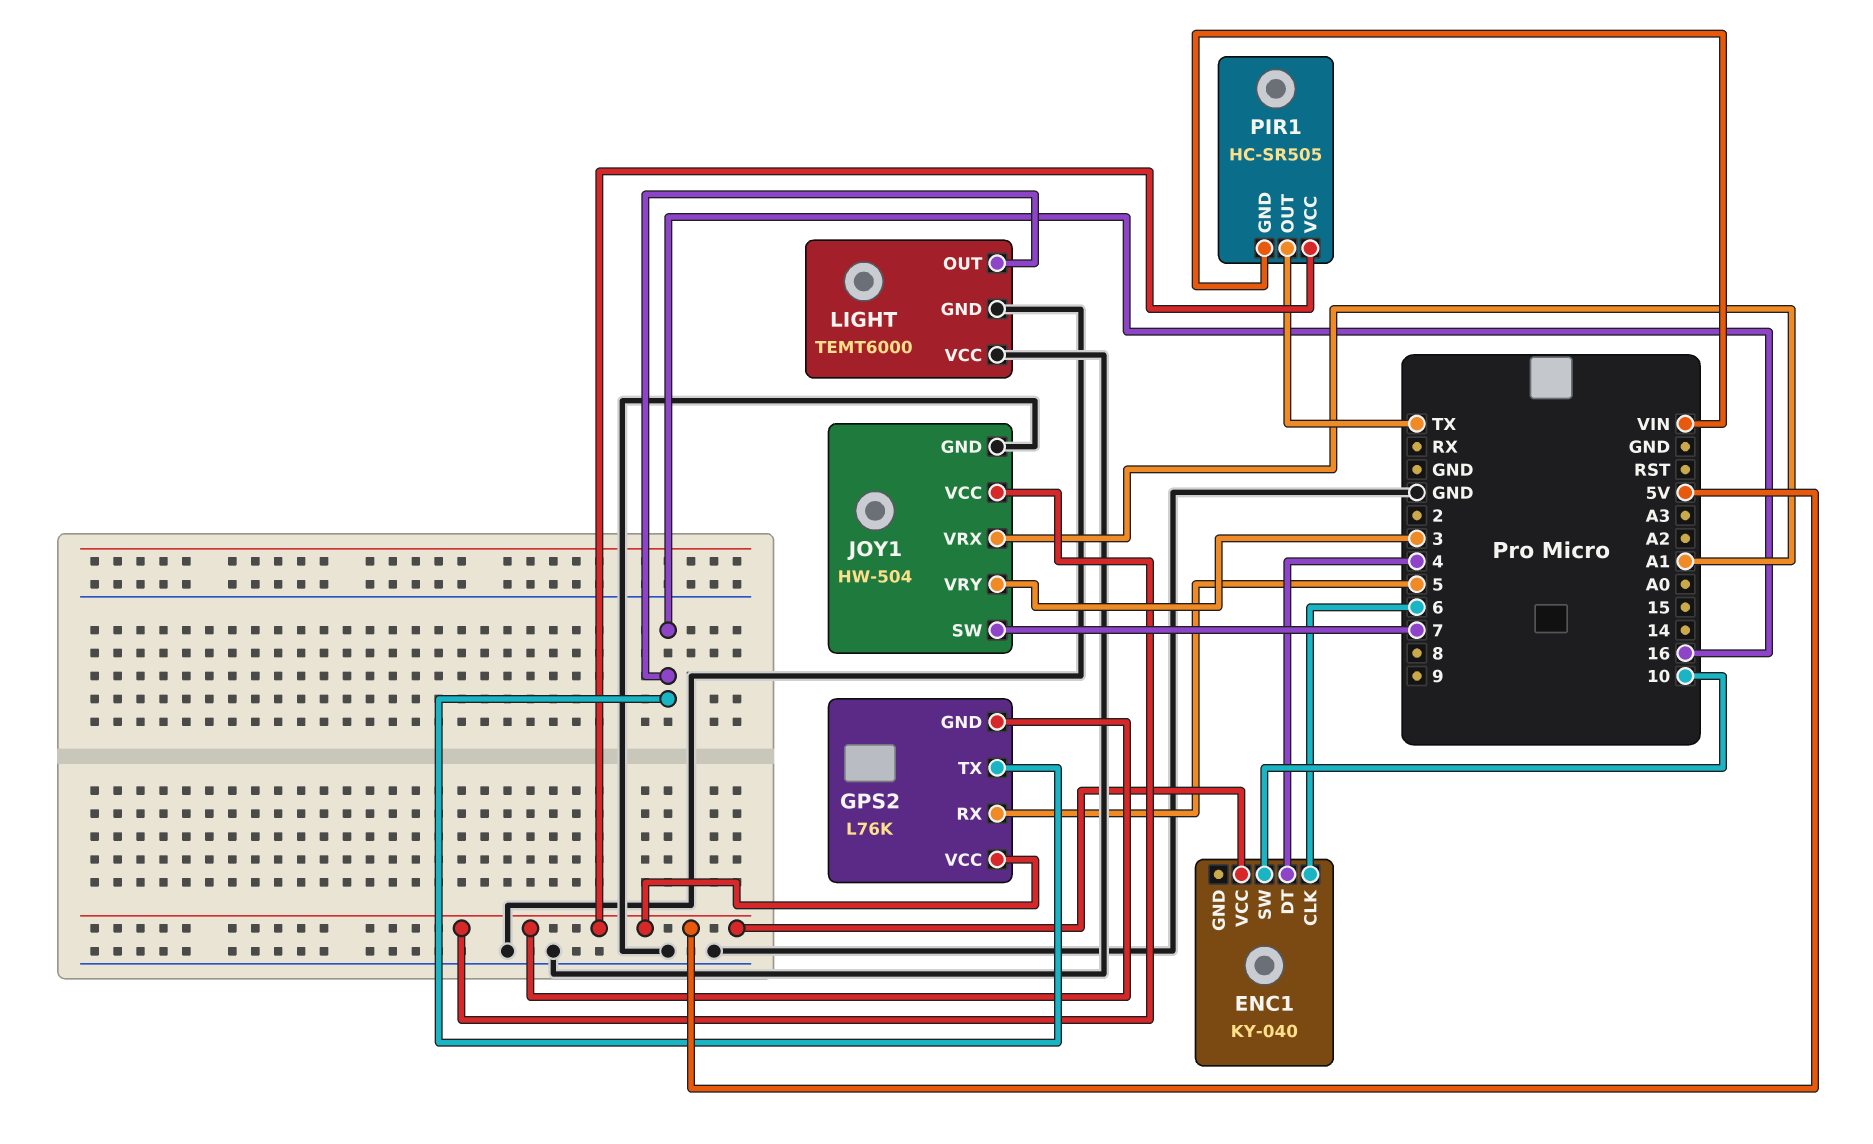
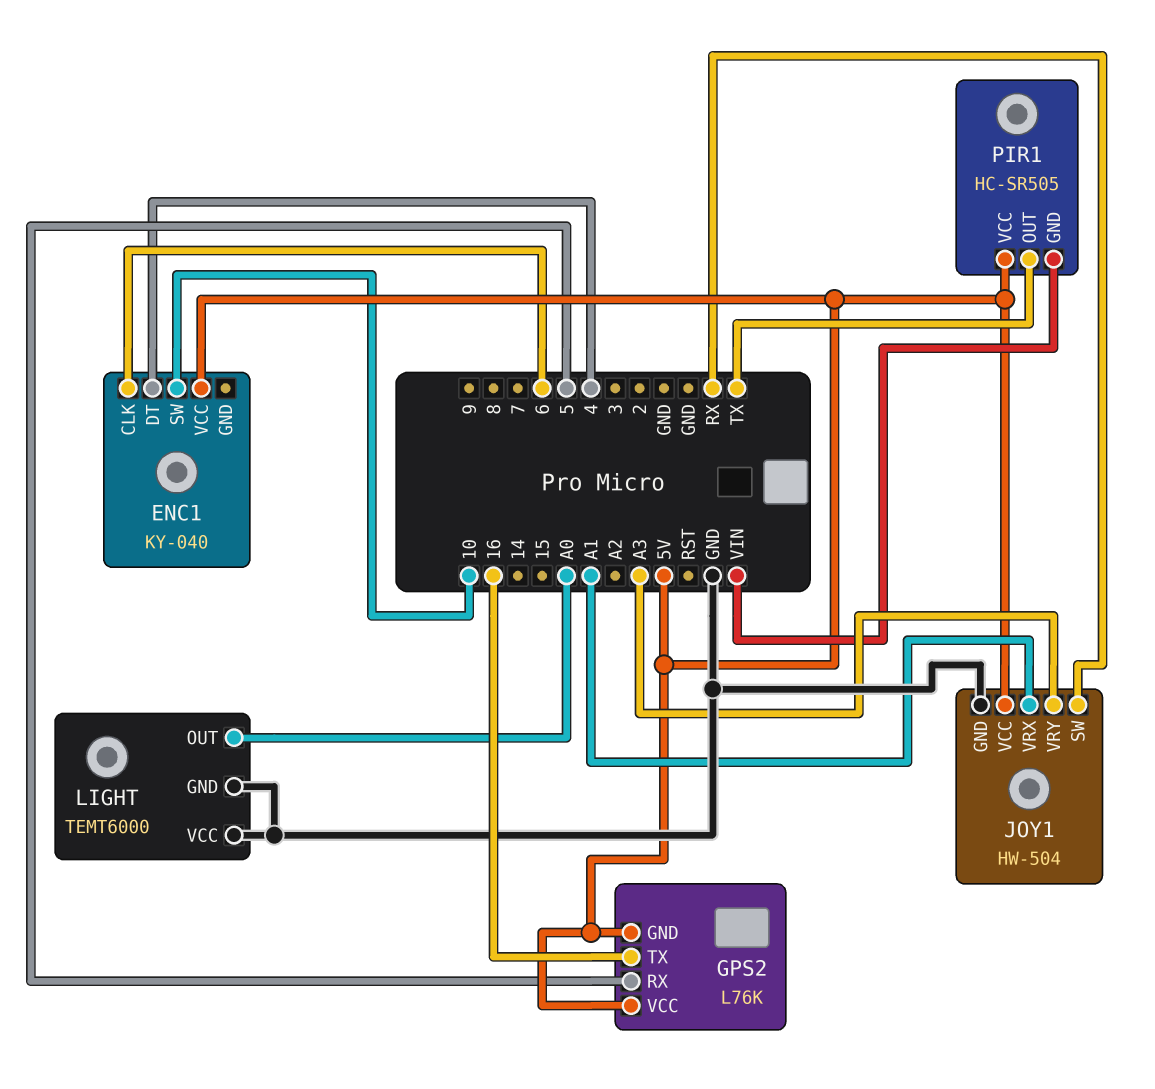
JOY1 pin SW: 7 -> RX
JOY1 pin VRY: 3 -> A3
LIGHT pin OUT: 16 -> A0

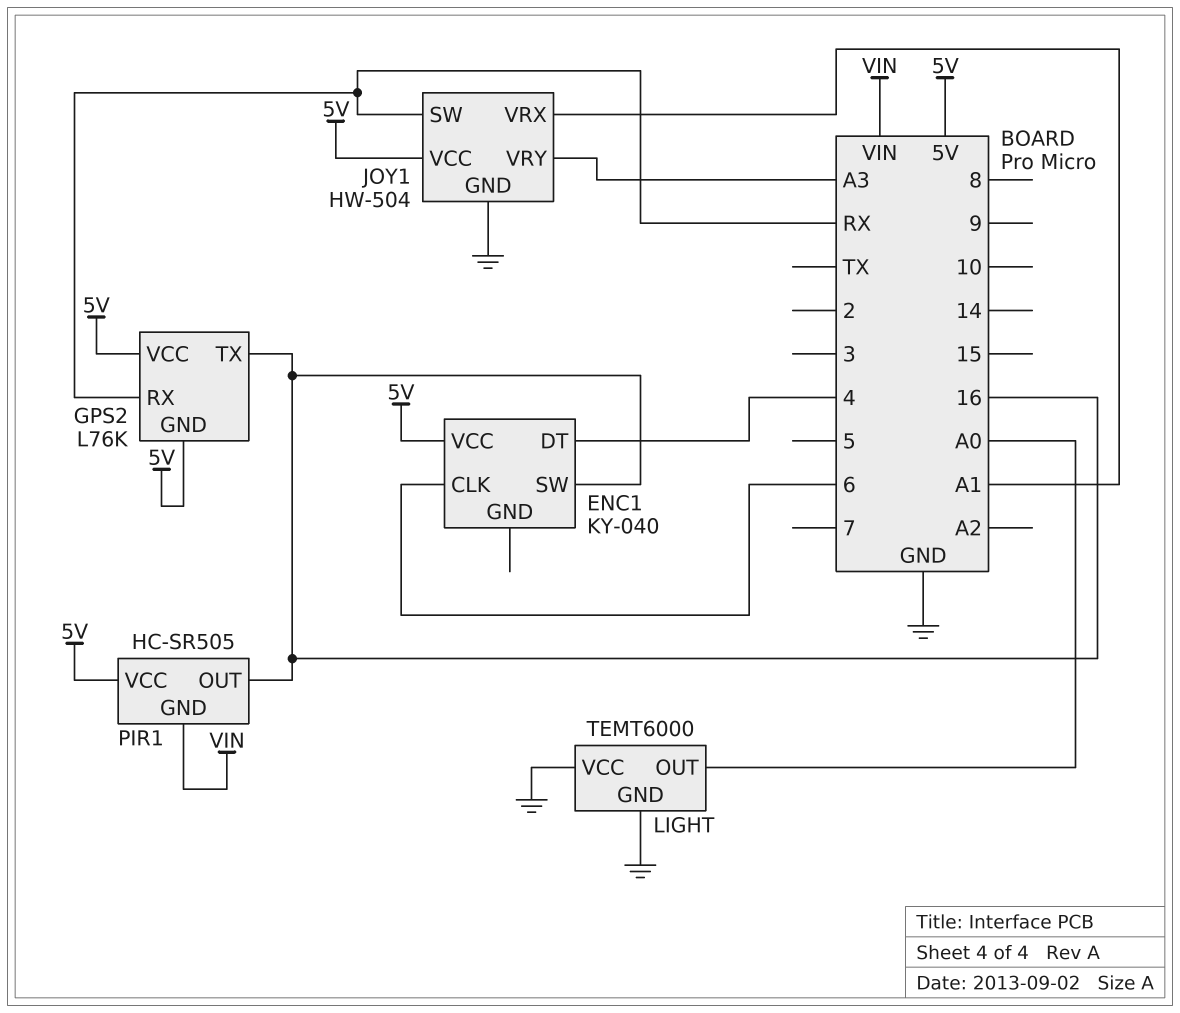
ENC1 pin SW: 10 -> 16
GPS2 pin RX: 5 -> RX
PIR1 pin OUT: TX -> 16

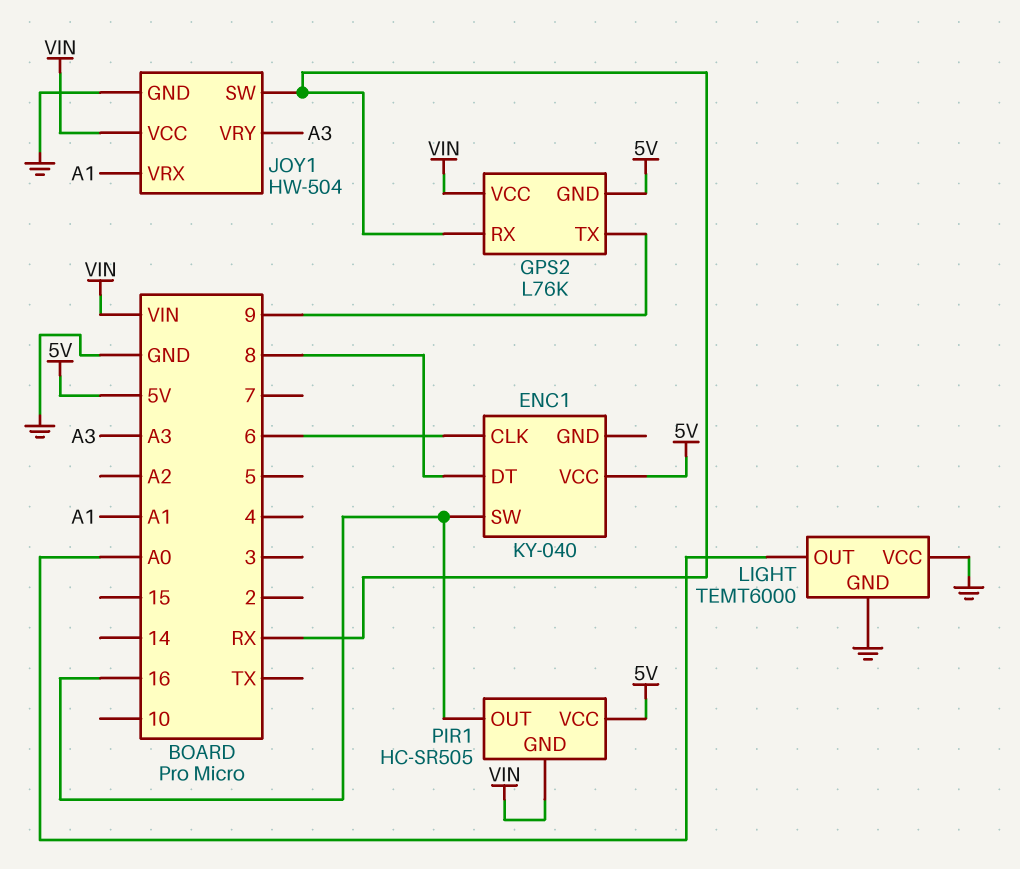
ENC1 pin DT: 4 -> 8
GPS2 pin TX: 16 -> 9
GPS2 pin VCC: 5V -> VIN
JOY1 pin VCC: 5V -> VIN

